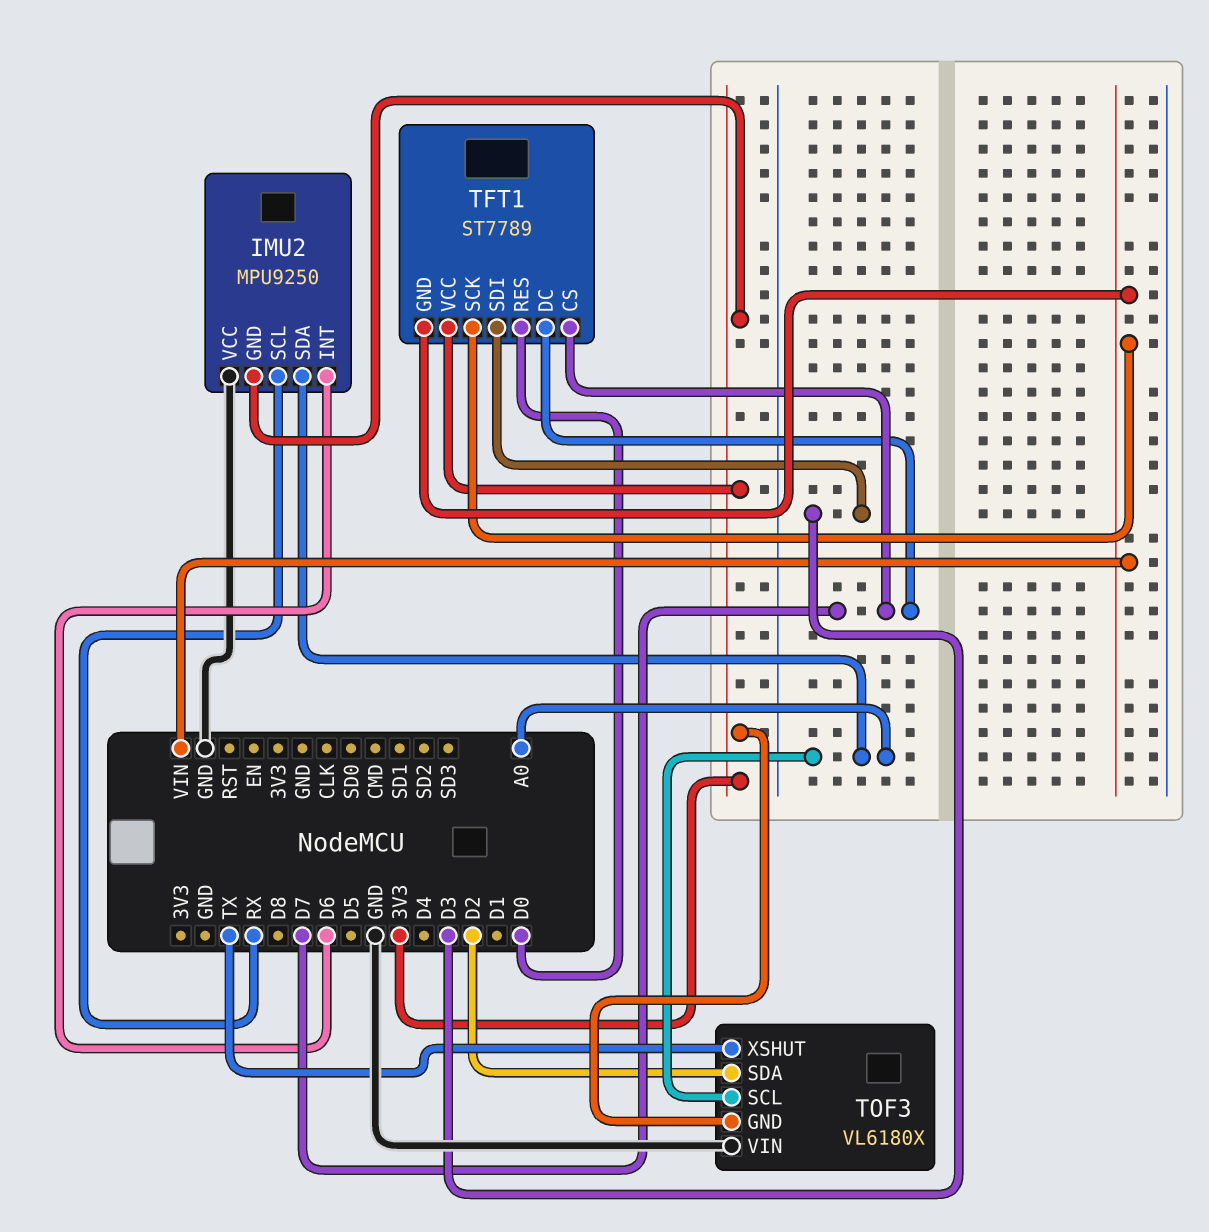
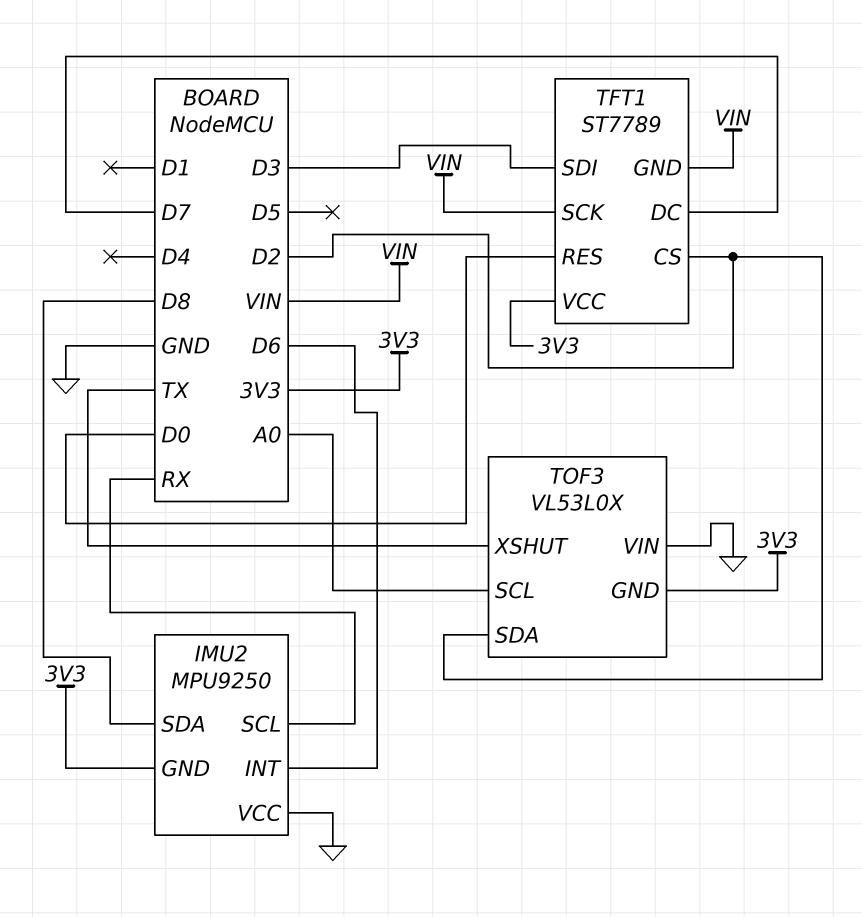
IMU2 pin SDA: A0 -> D8
TFT1 pin CS: D7 -> D2
TOF3: VL6180X -> VL53L0X

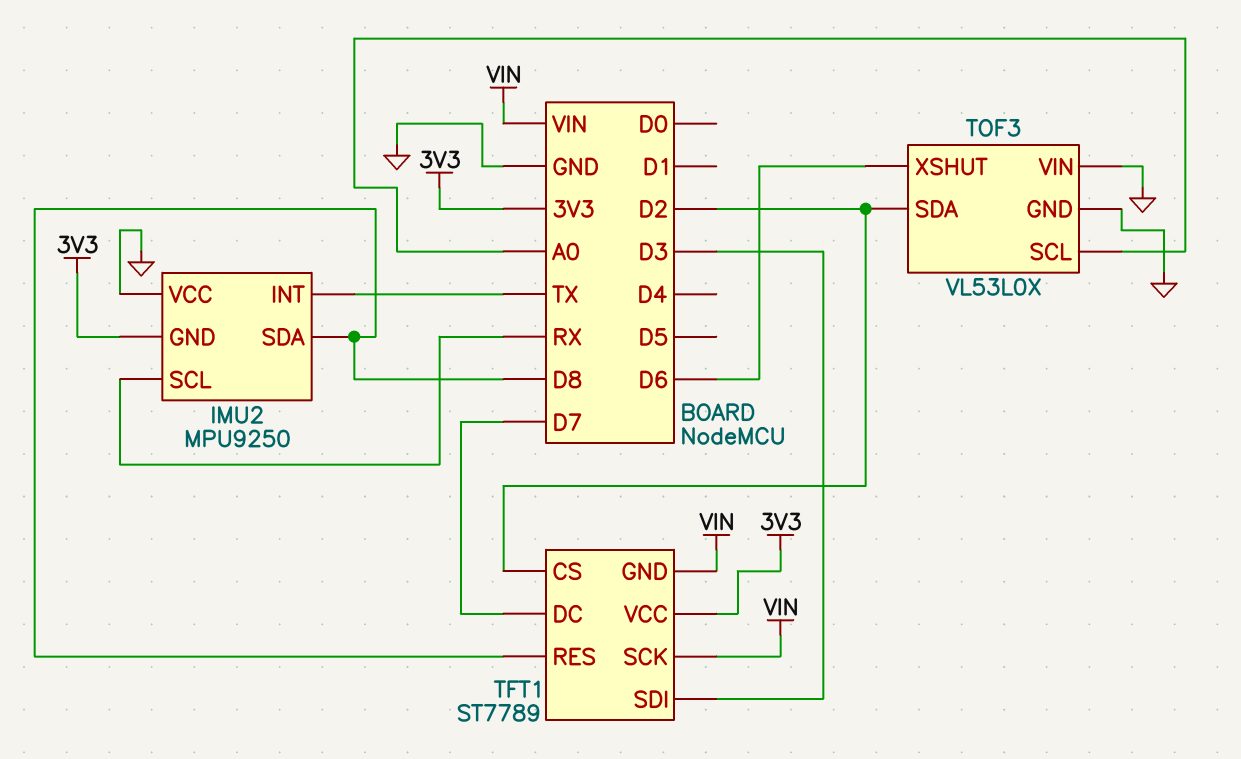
IMU2 pin INT: D6 -> TX
TFT1 pin RES: D0 -> D8
TOF3 pin GND: 3V3 -> GND
TOF3 pin XSHUT: TX -> D6

